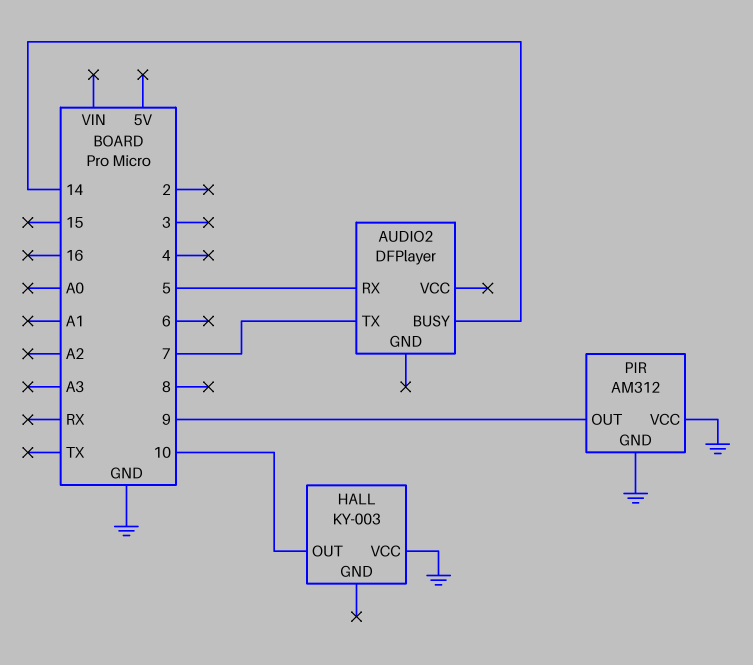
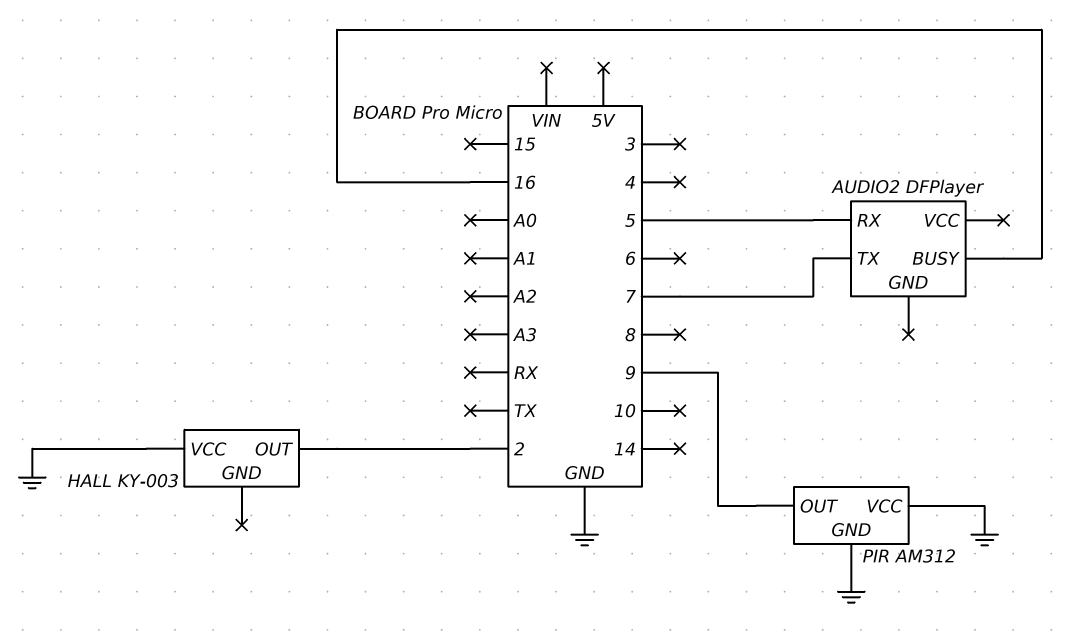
AUDIO2 pin BUSY: 14 -> 16
HALL pin OUT: 10 -> 2

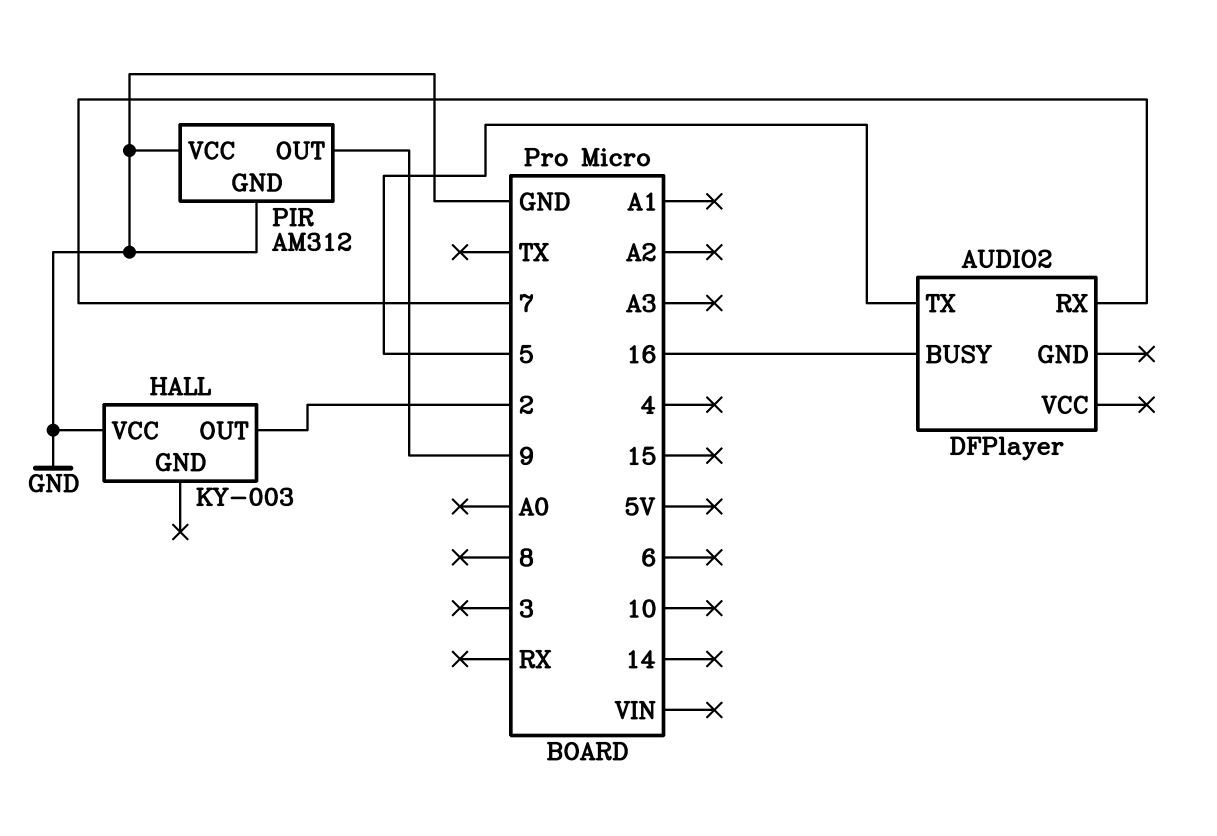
AUDIO2 pin RX: 5 -> 7
AUDIO2 pin TX: 7 -> 5

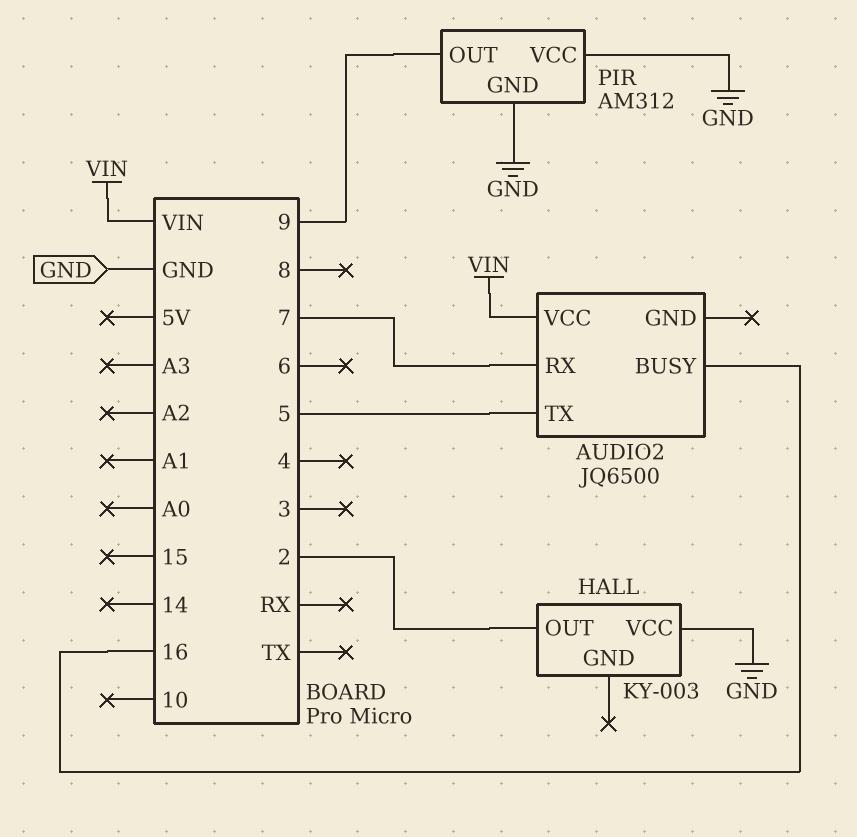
AUDIO2: DFPlayer -> JQ6500
AUDIO2 pin VCC: none -> VIN

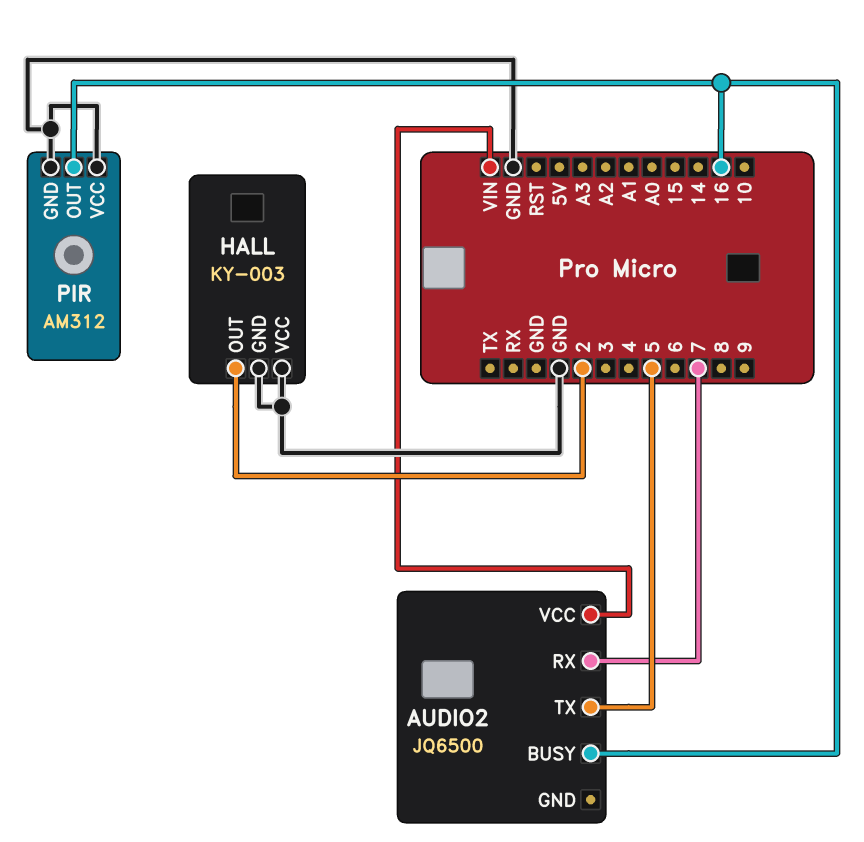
HALL pin GND: none -> GND
PIR pin OUT: 9 -> 16

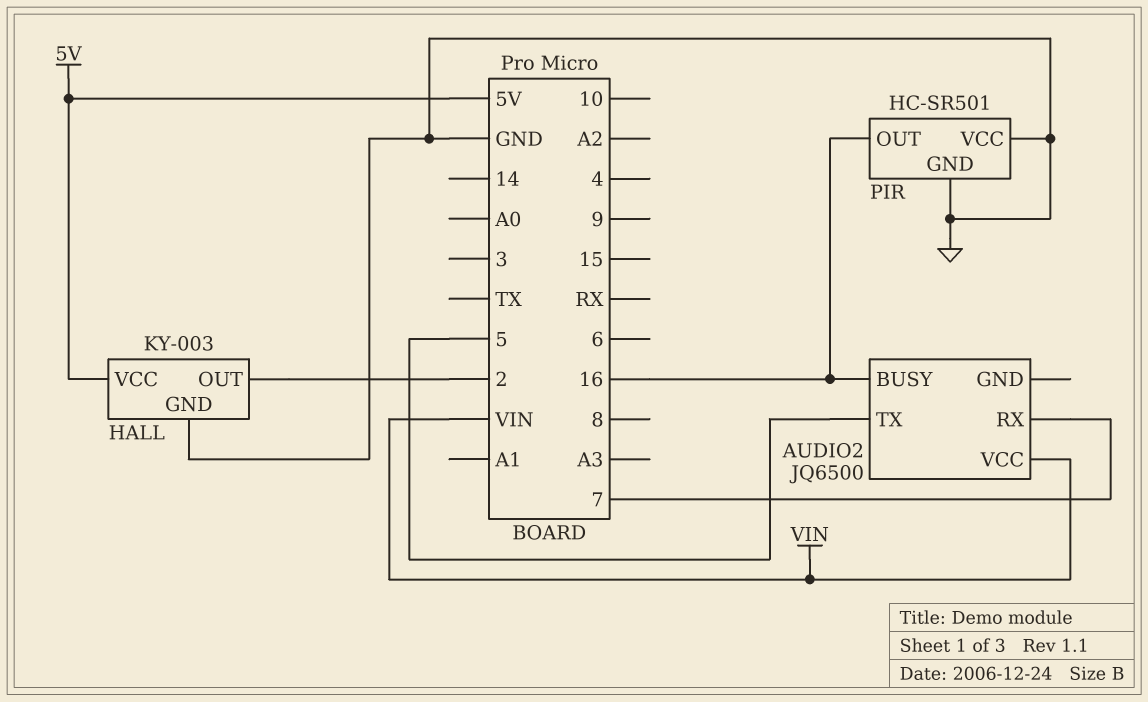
HALL pin VCC: GND -> 5V
PIR: AM312 -> HC-SR501

